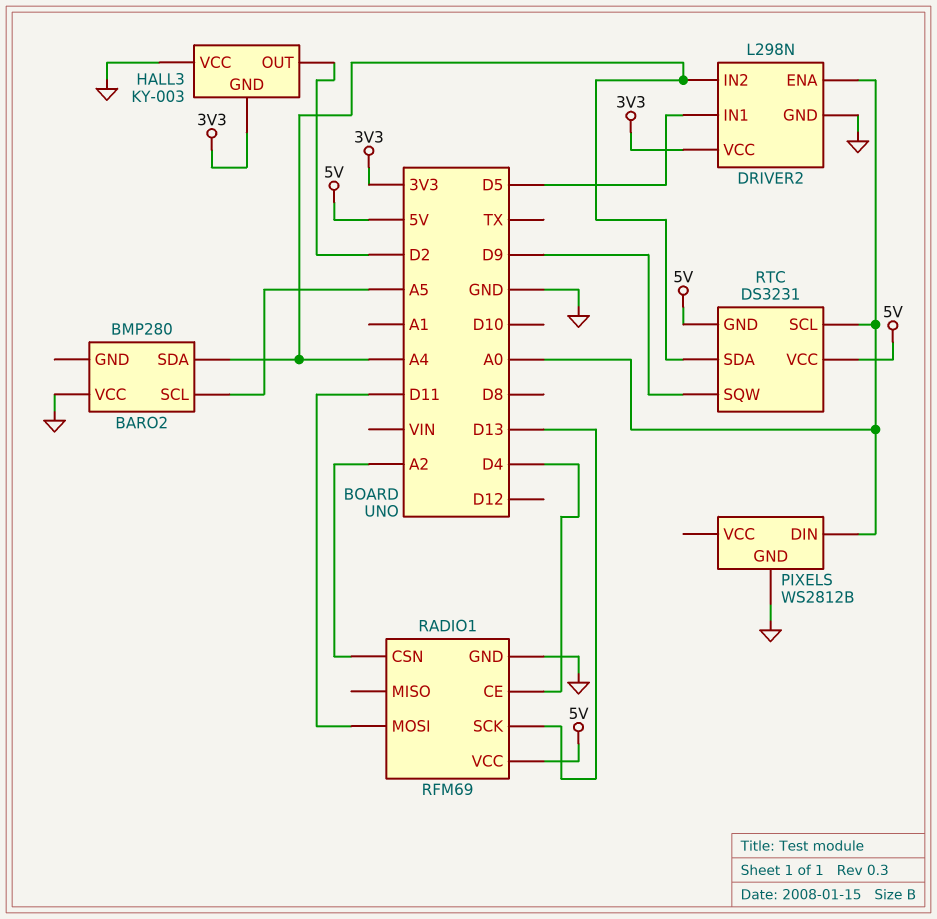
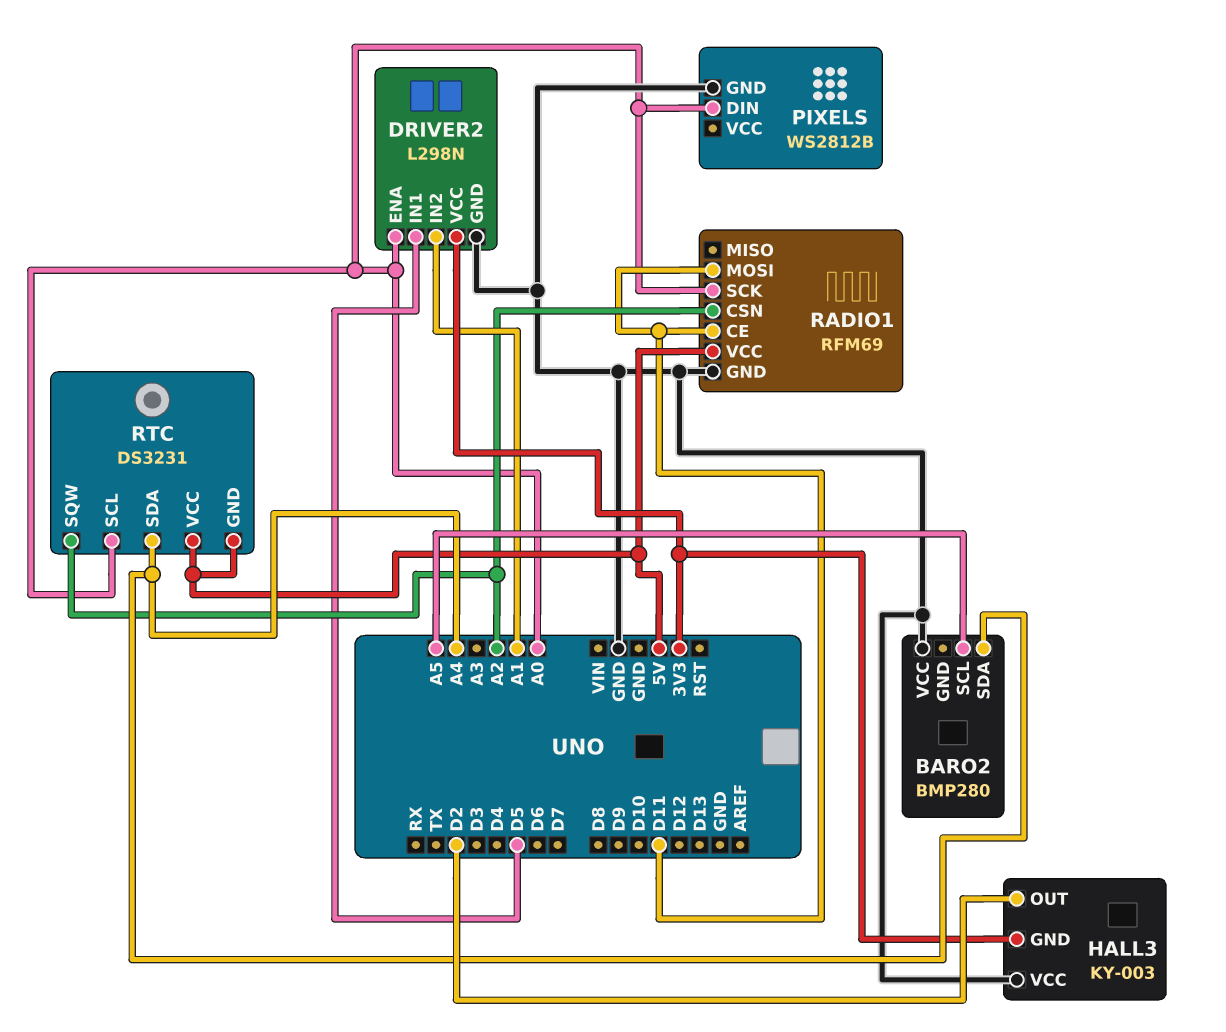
DRIVER2 pin IN2: A4 -> A1
RADIO1 pin CE: D4 -> D11
RADIO1 pin SCK: D13 -> A0
RTC pin SQW: D9 -> A2

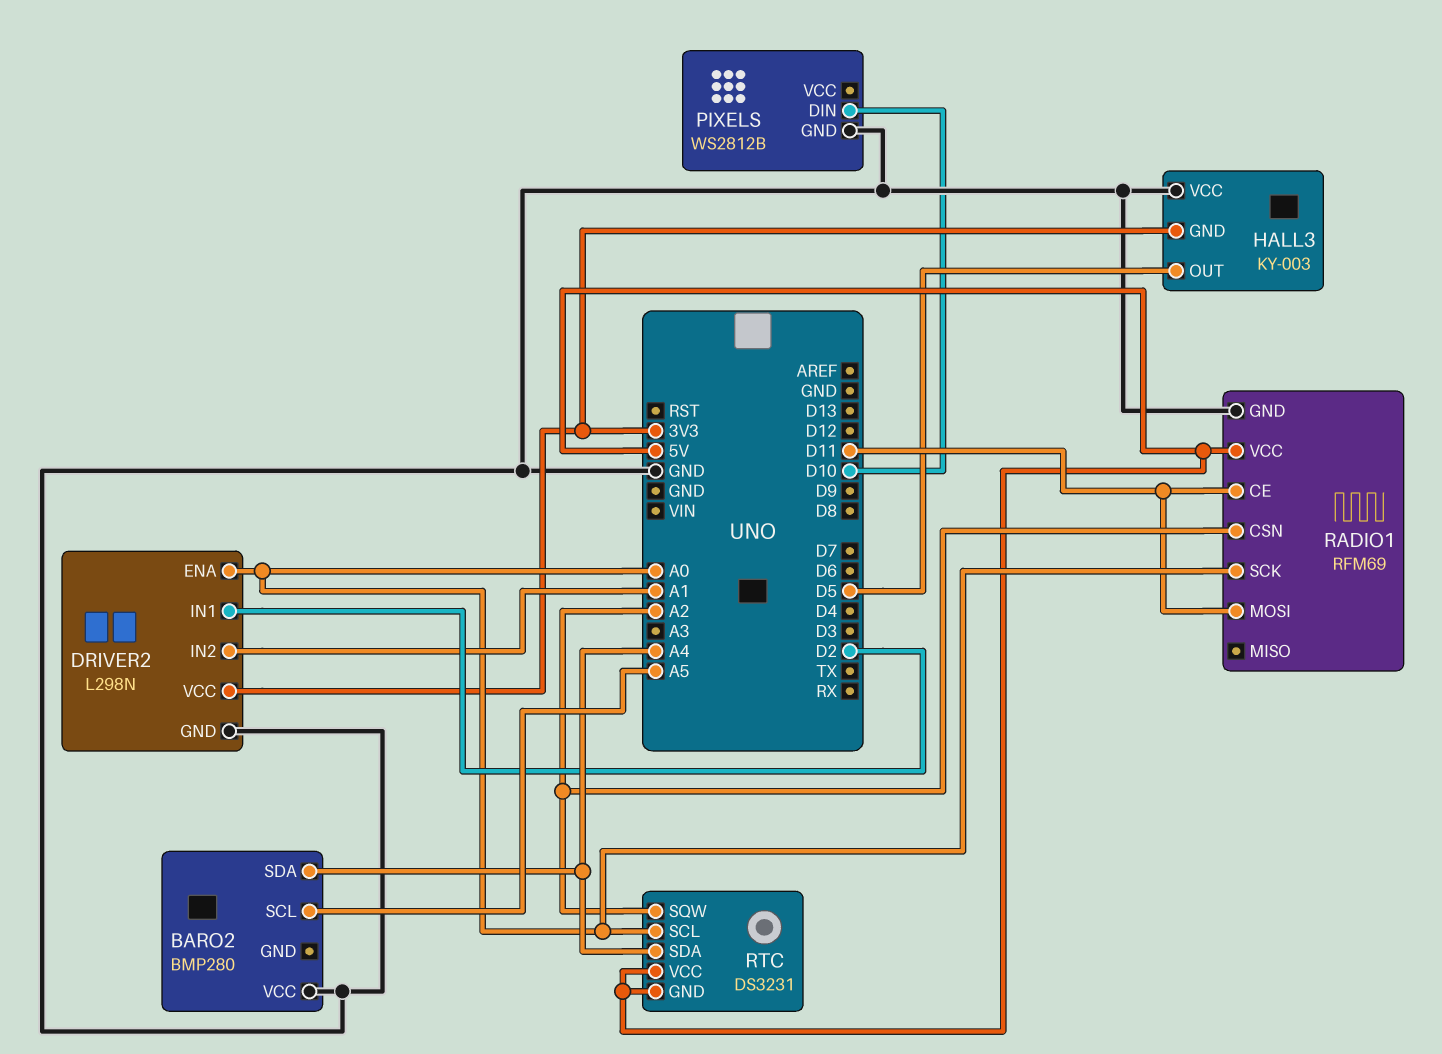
DRIVER2 pin IN1: D5 -> D2
HALL3 pin OUT: D2 -> D5
PIXELS pin DIN: A0 -> D10

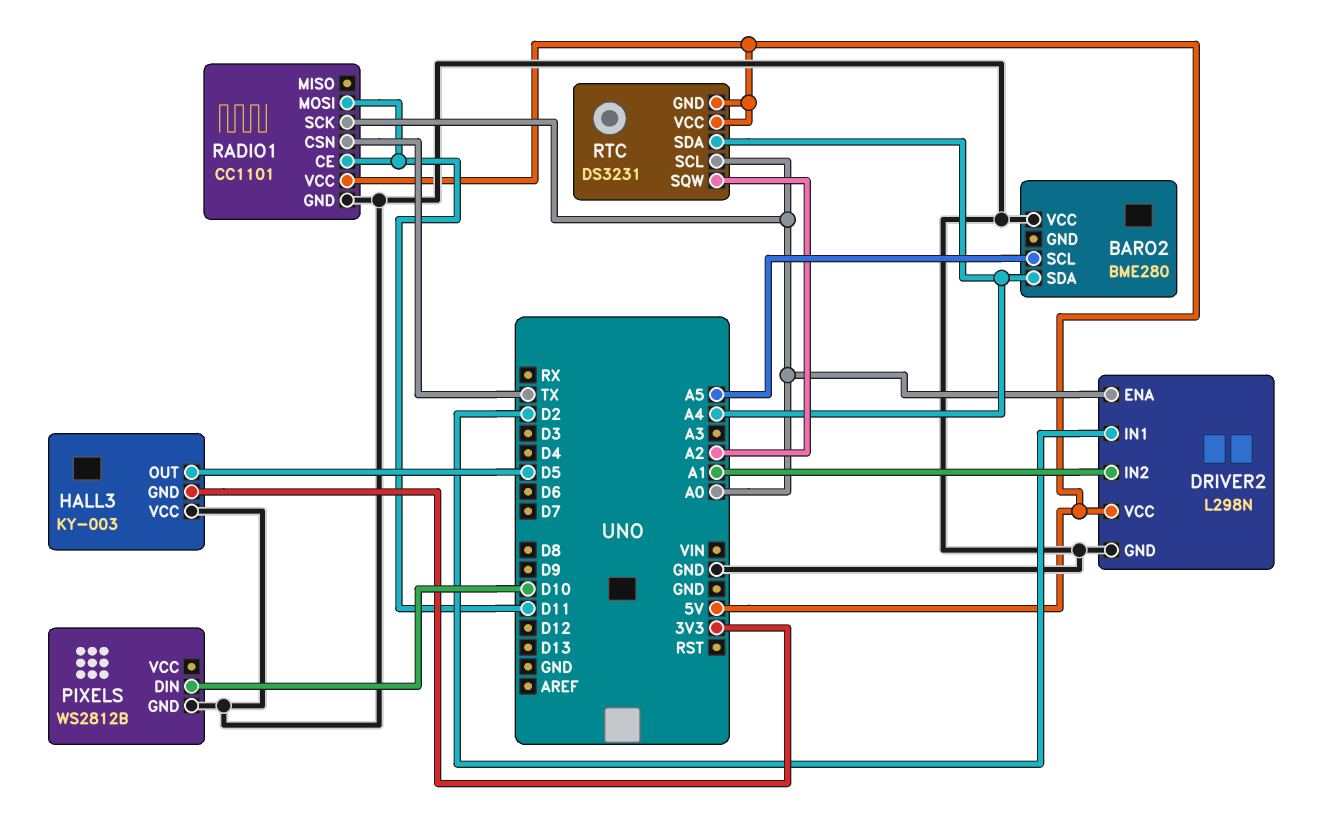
BARO2: BMP280 -> BME280
DRIVER2 pin VCC: 3V3 -> 5V
RADIO1: RFM69 -> CC1101
RADIO1 pin CSN: A2 -> TX

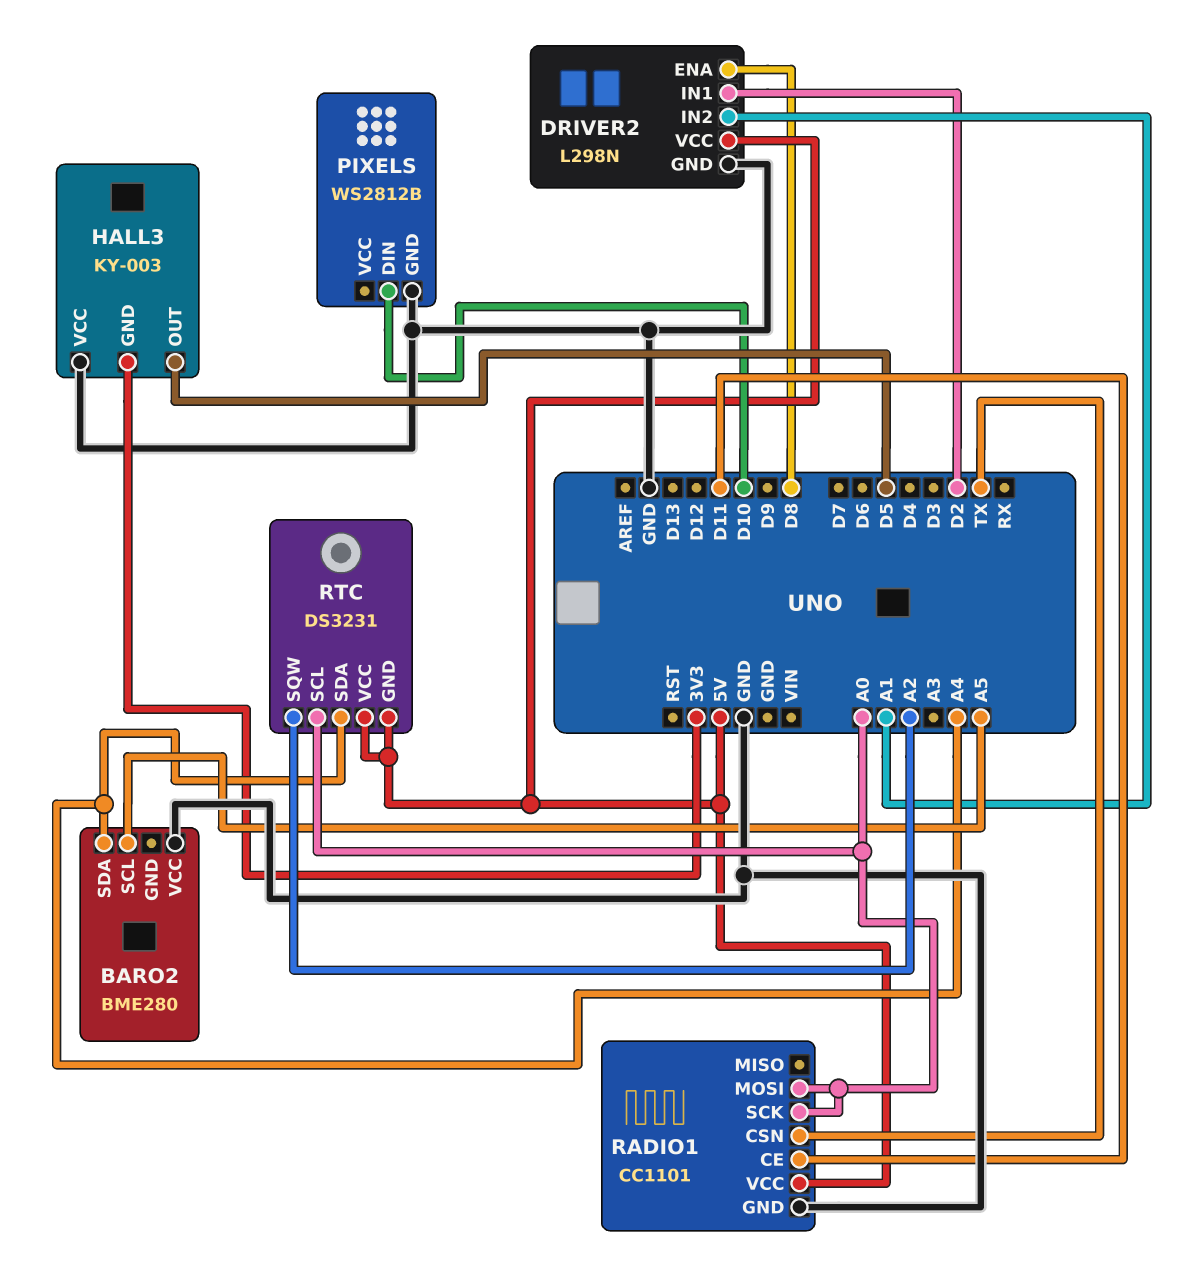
DRIVER2 pin ENA: A0 -> D8
RADIO1 pin MOSI: D11 -> A0

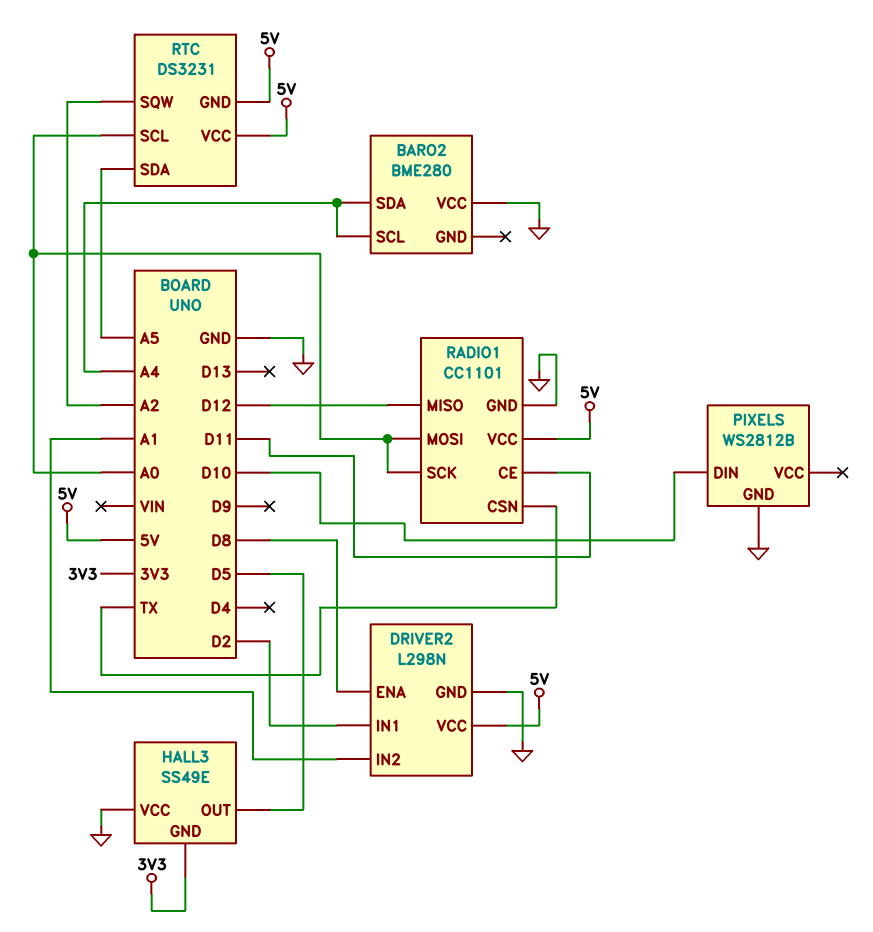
BARO2 pin SCL: A5 -> A4
HALL3: KY-003 -> SS49E
RADIO1 pin MISO: none -> D12
RTC pin SDA: A4 -> A5

